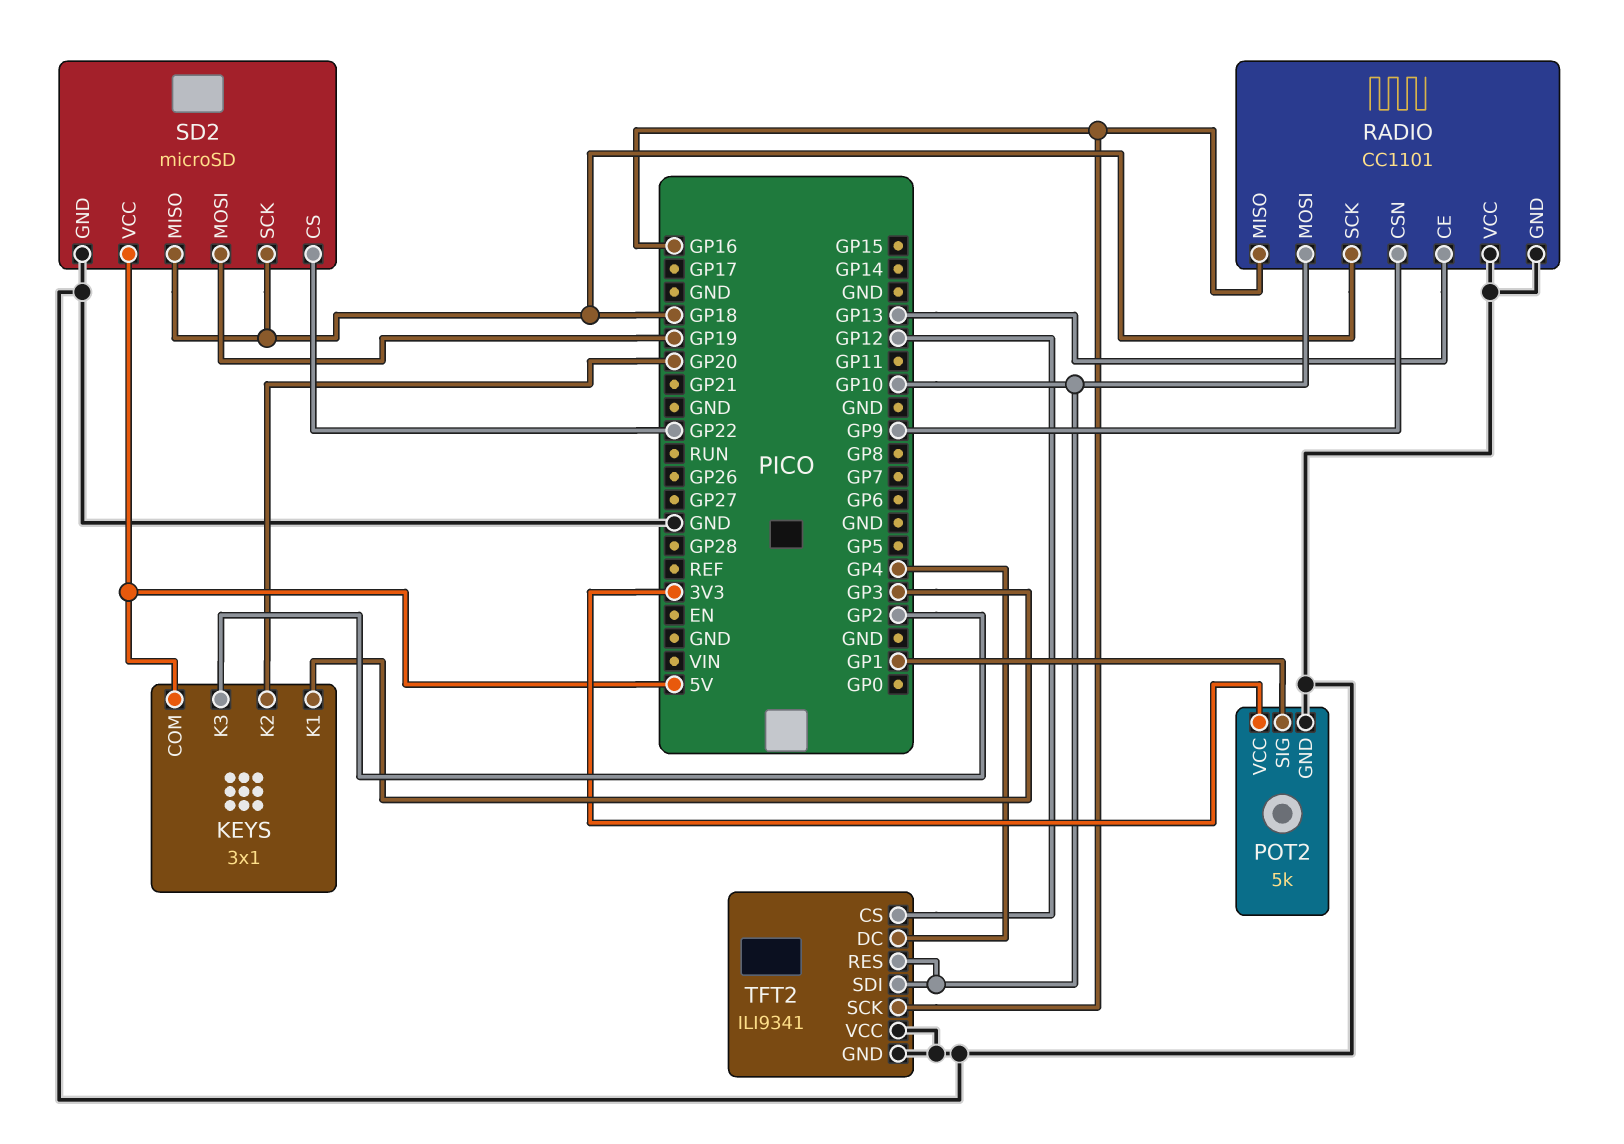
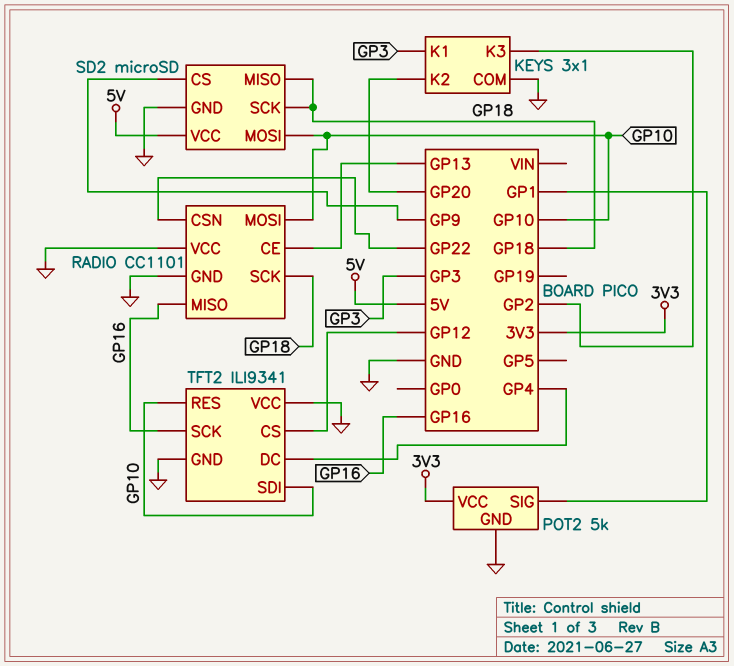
KEYS pin COM: 5V -> GND
RADIO pin CSN: GP9 -> GP22
SD2 pin CS: GP22 -> GP9
SD2 pin MOSI: GP19 -> GP10

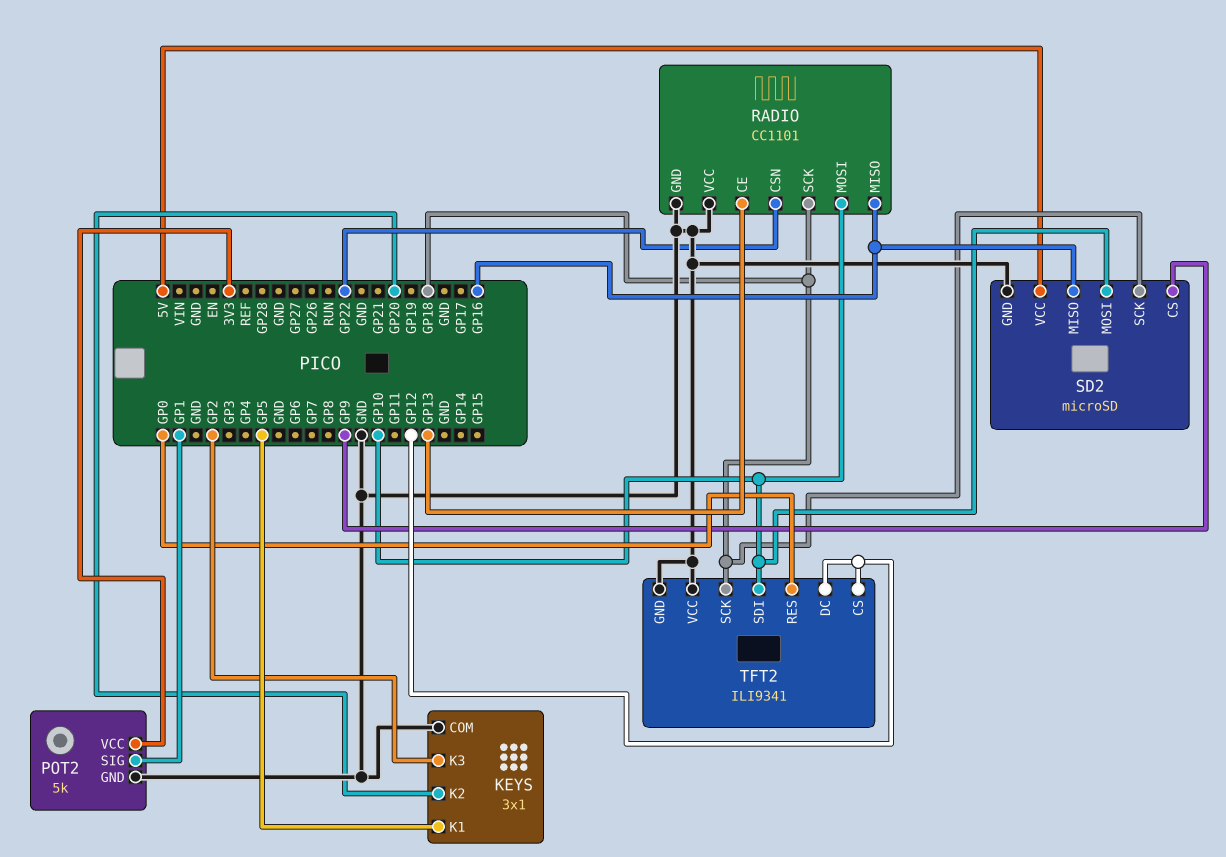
KEYS pin K1: GP3 -> GP5
SD2 pin MISO: GP18 -> GP16
TFT2 pin DC: GP4 -> GP12
TFT2 pin RES: GP10 -> GP0
TFT2 pin SCK: GP16 -> GP18

